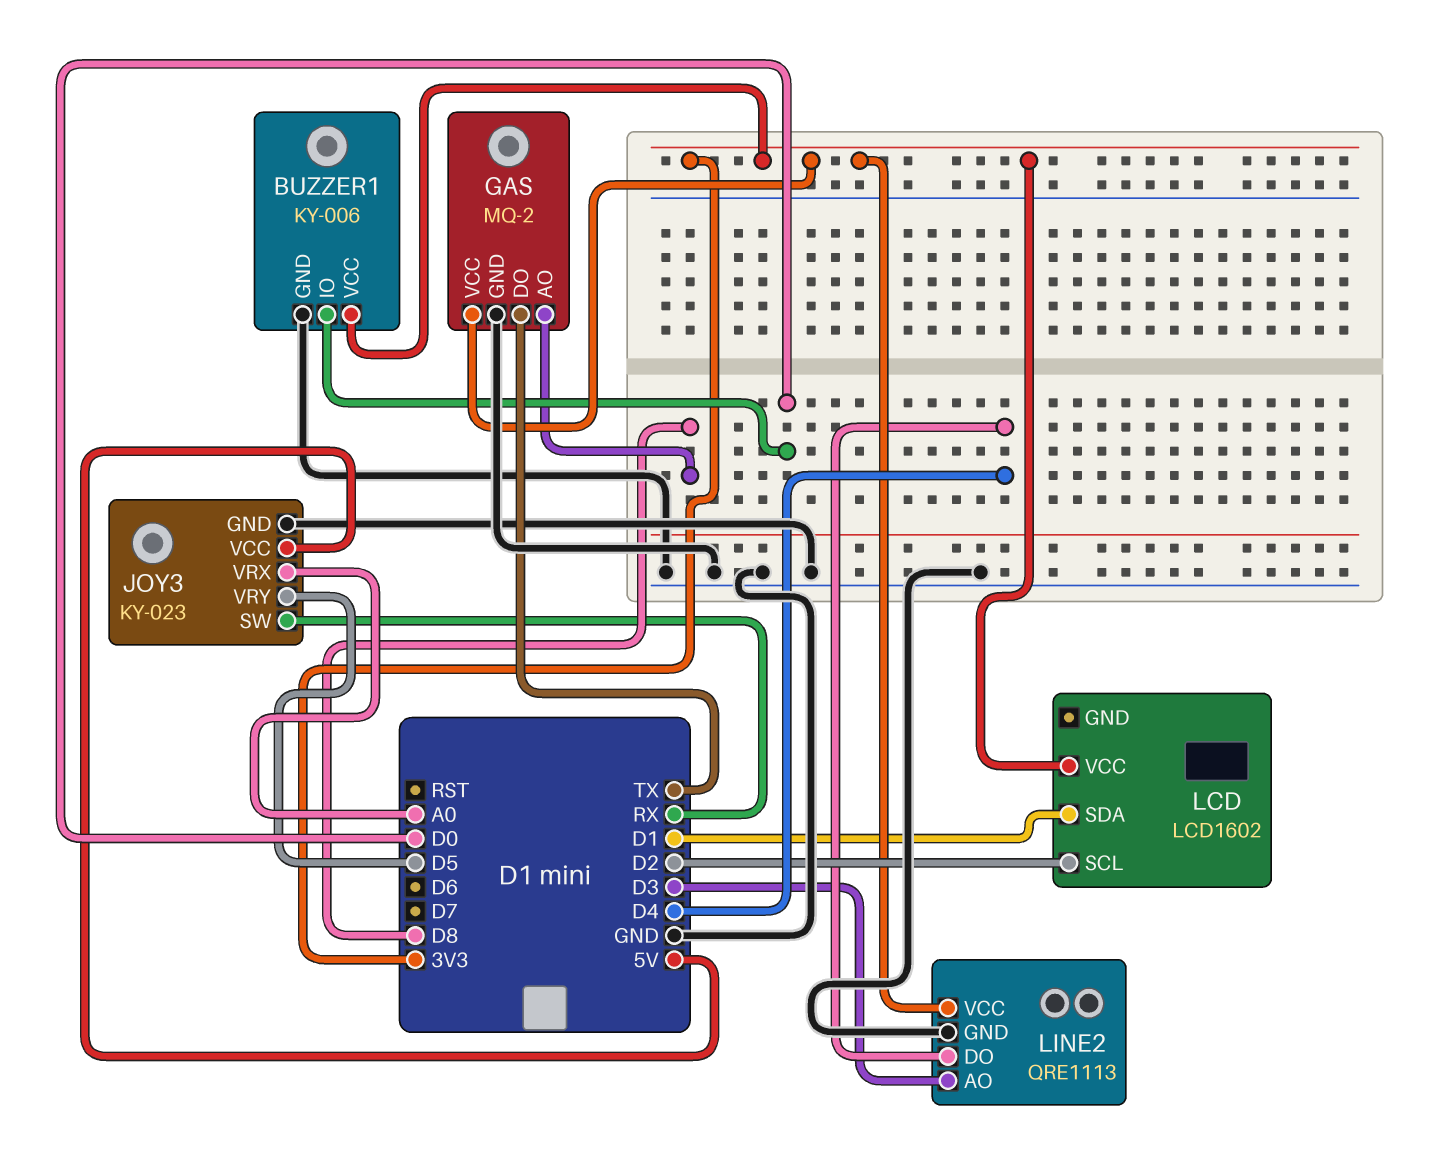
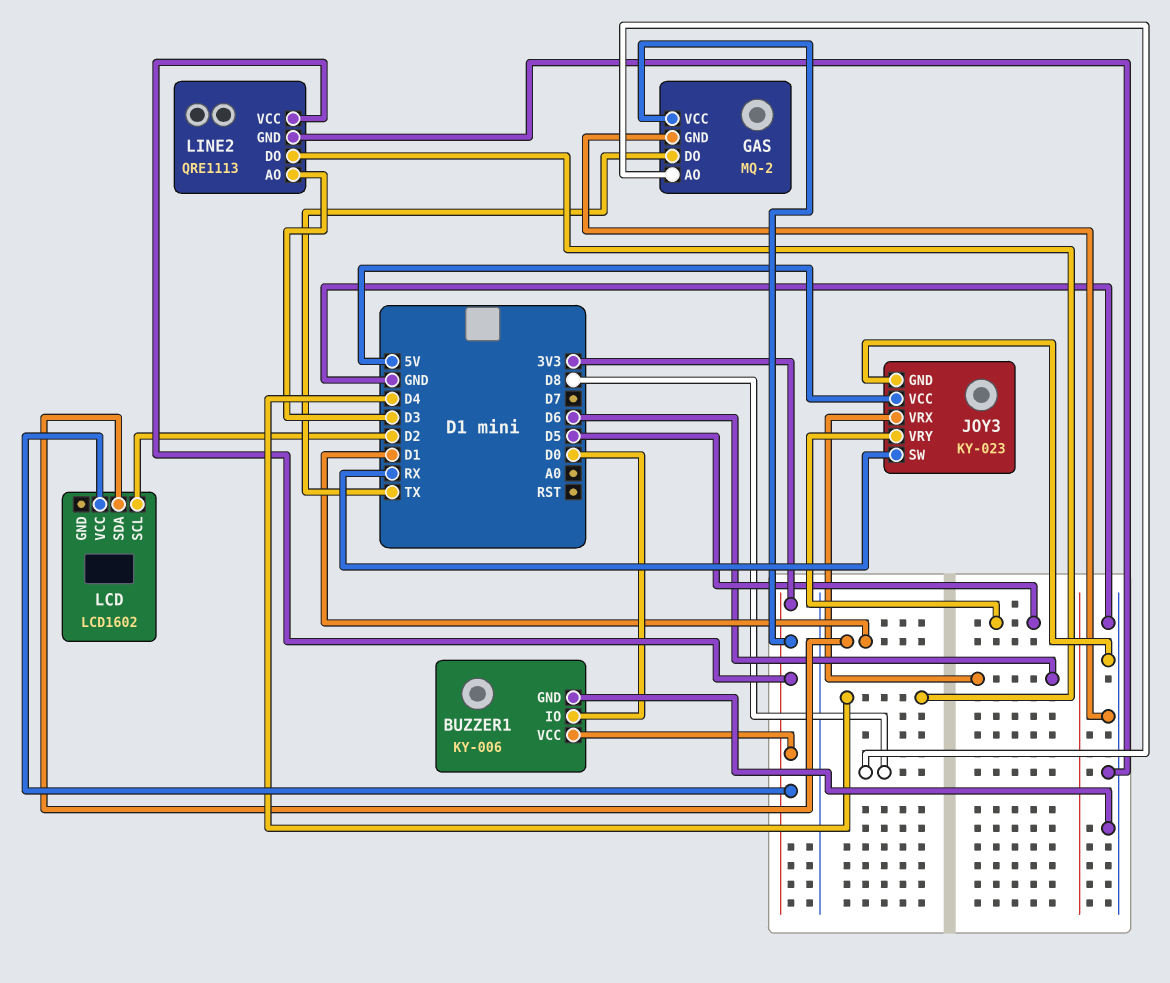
JOY3 pin VRX: A0 -> D6

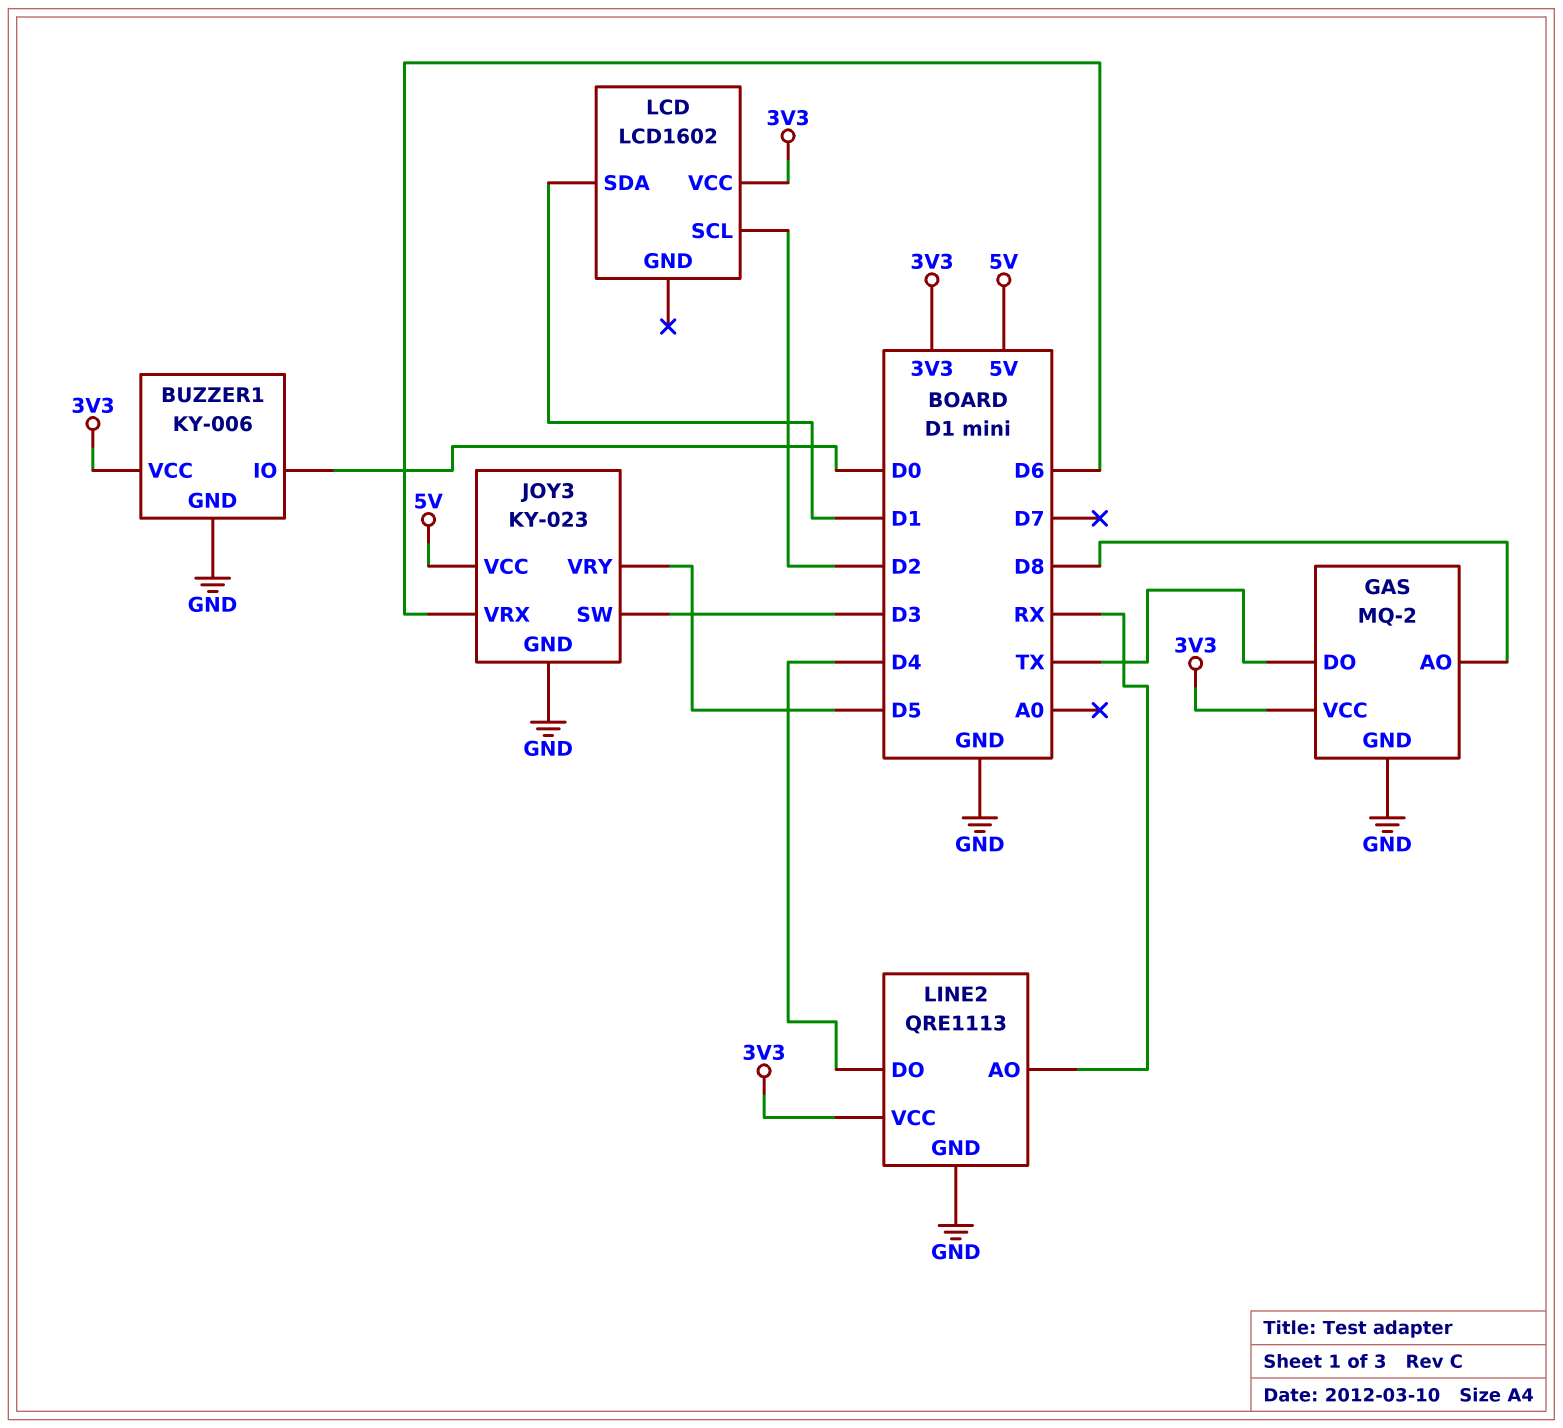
JOY3 pin SW: RX -> D3
LINE2 pin AO: D3 -> RX

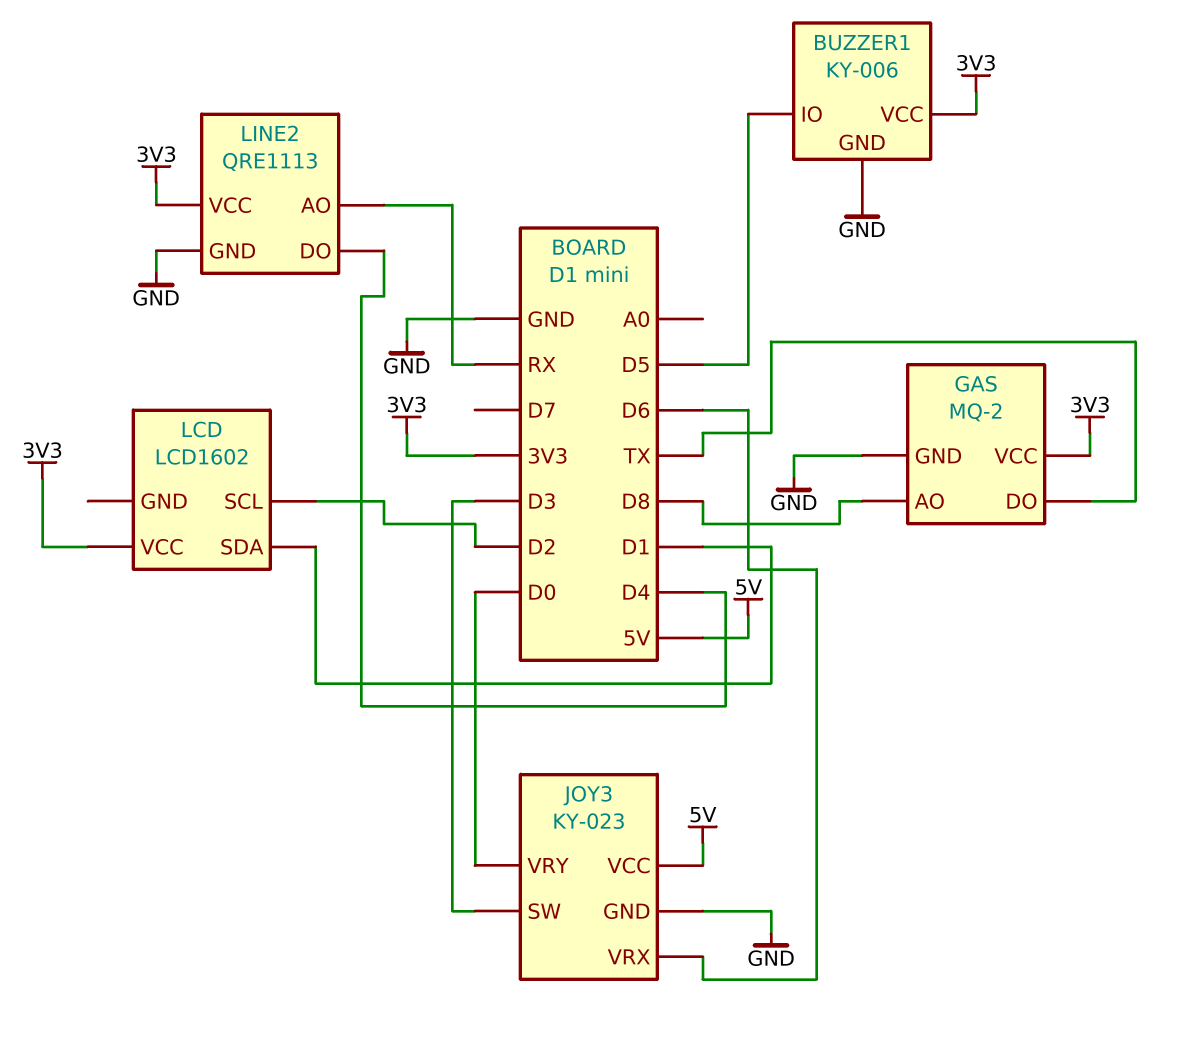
BUZZER1 pin IO: D0 -> D5
JOY3 pin VRY: D5 -> D0

